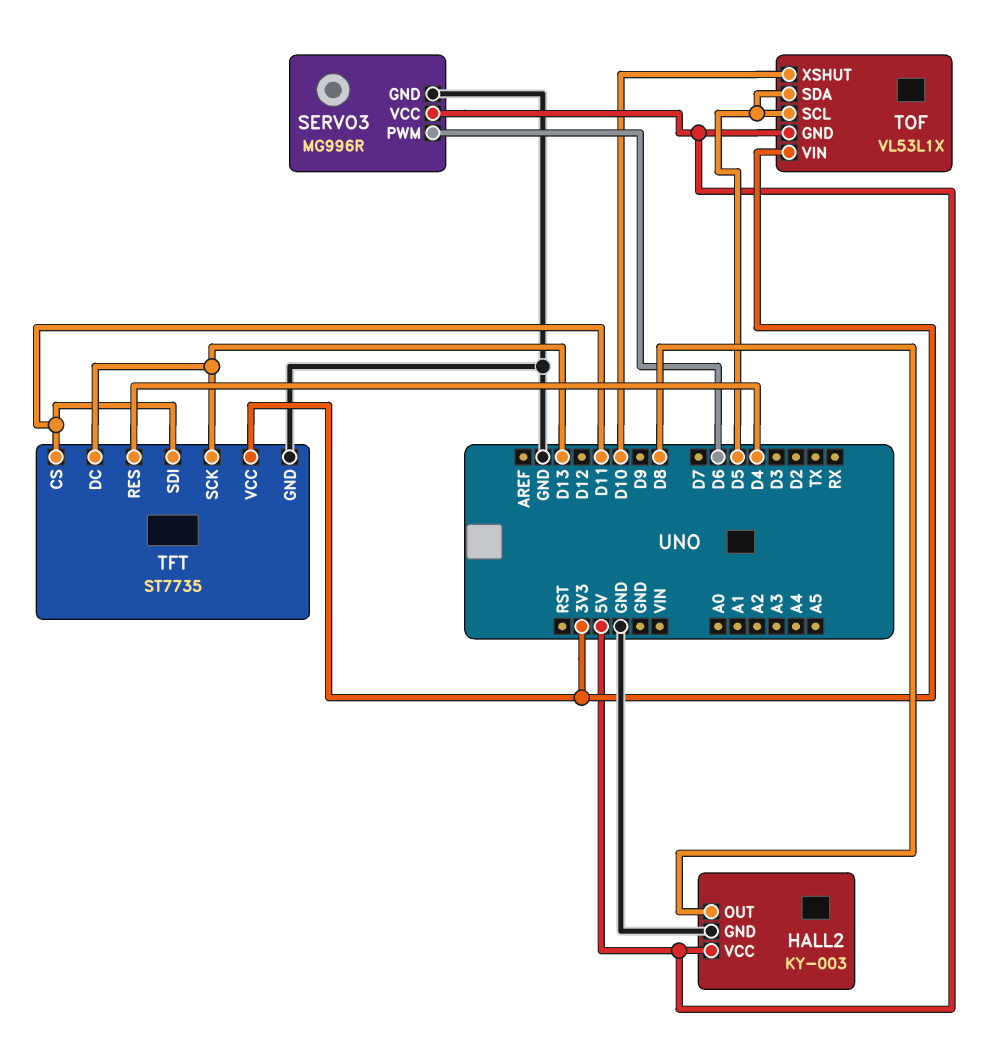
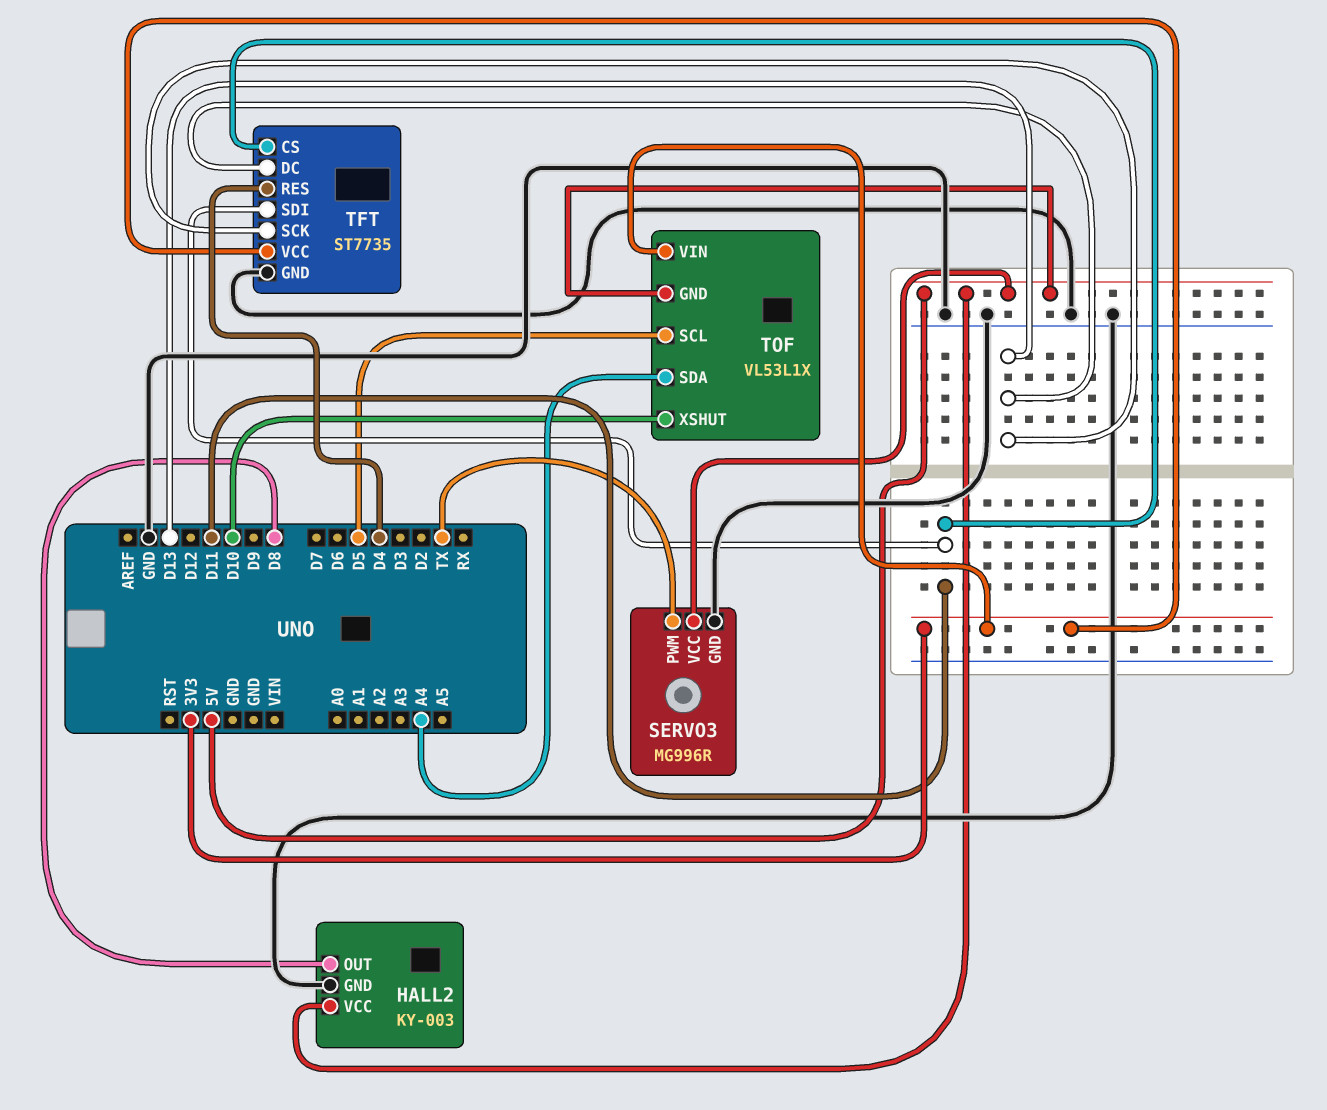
SERVO3 pin PWM: D6 -> TX
TOF pin SDA: D5 -> A4

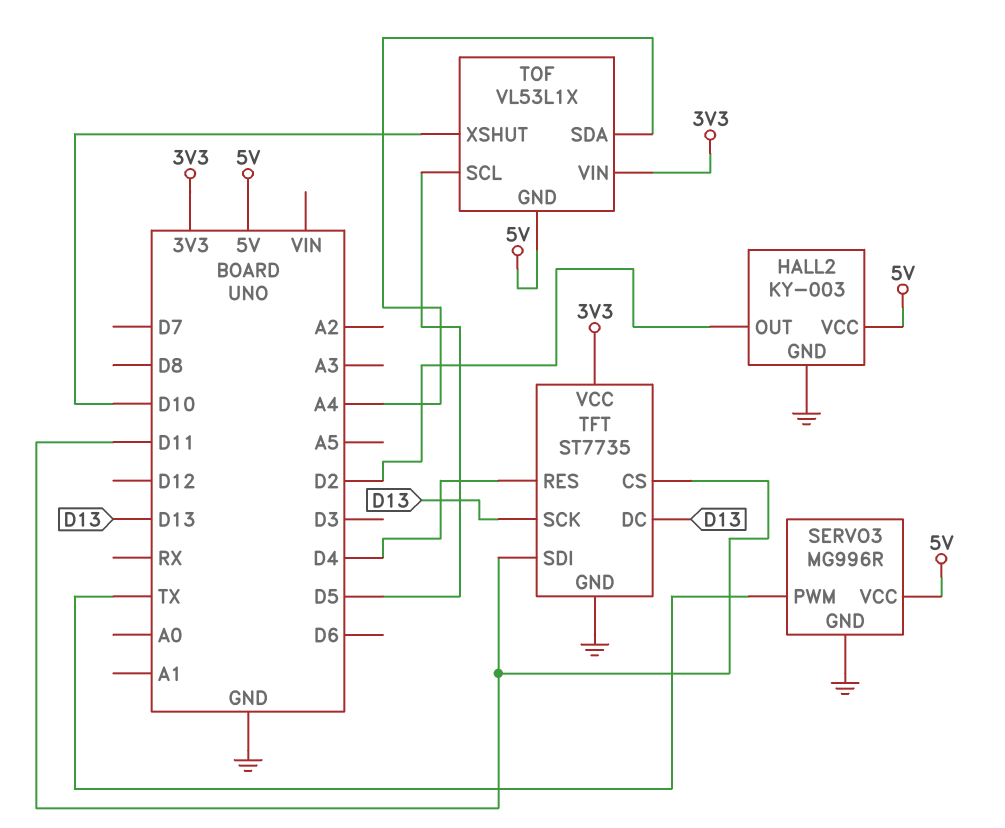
HALL2 pin OUT: D8 -> D2

